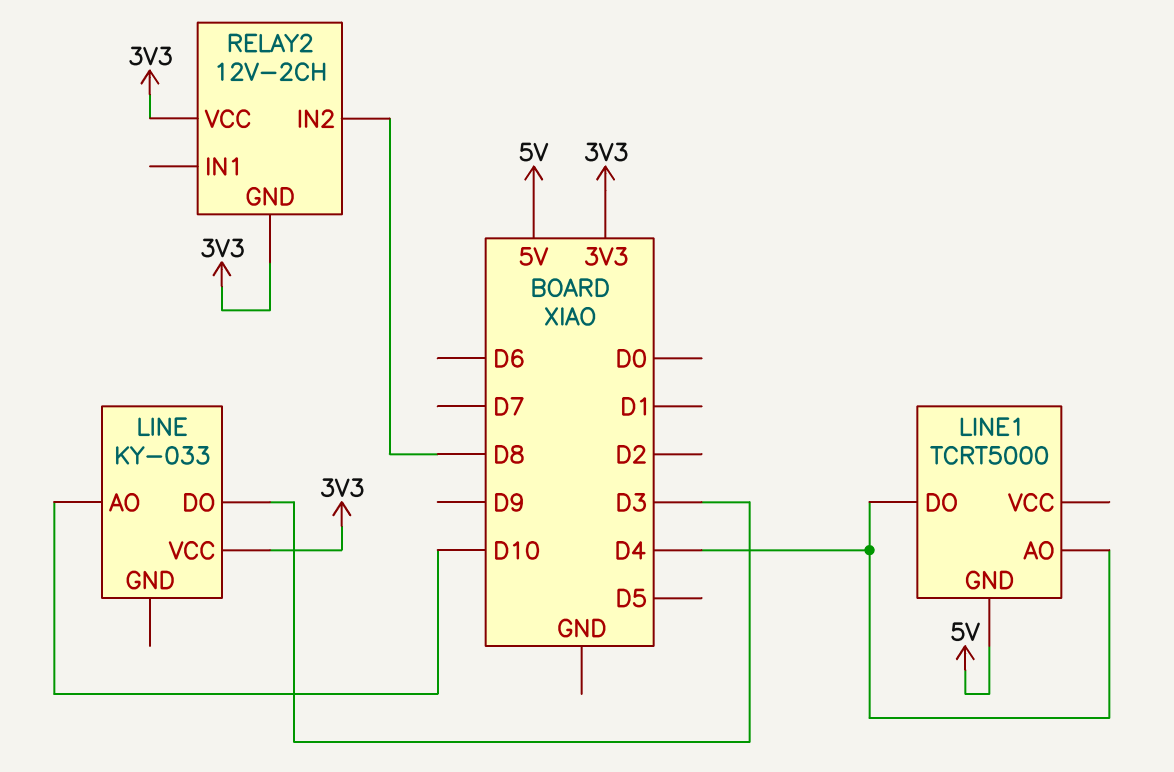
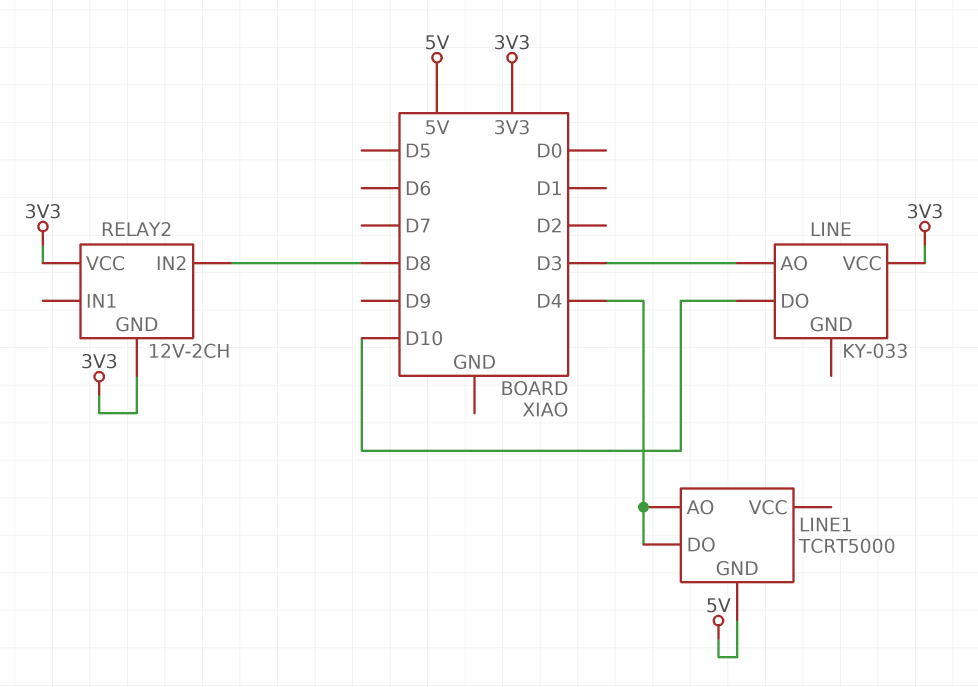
LINE pin AO: D10 -> D3
LINE pin DO: D3 -> D10

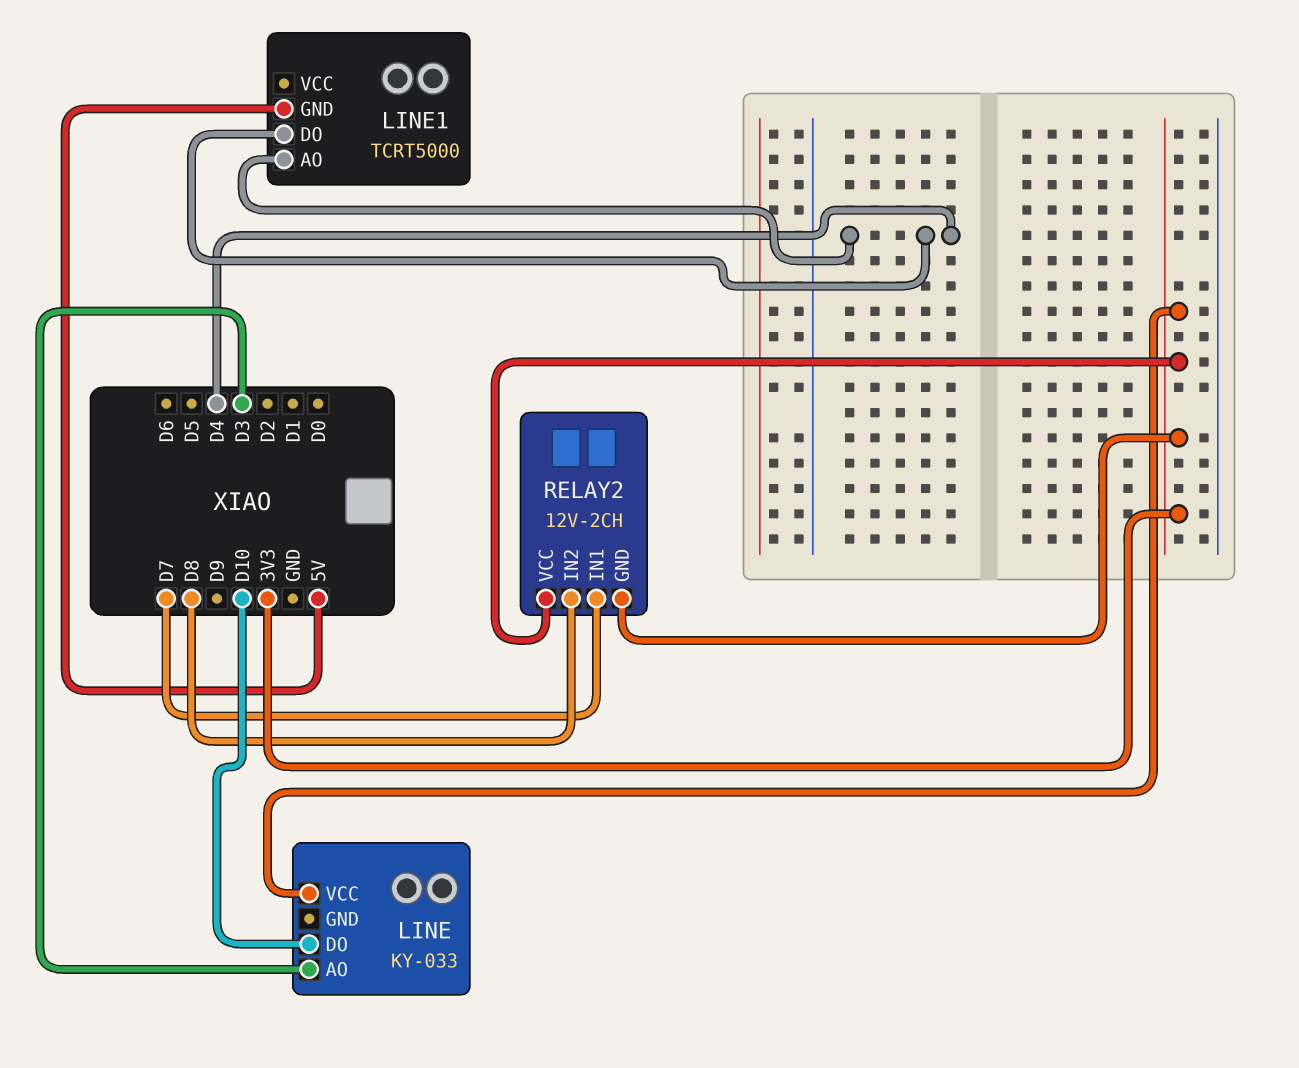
RELAY2 pin IN1: none -> D7

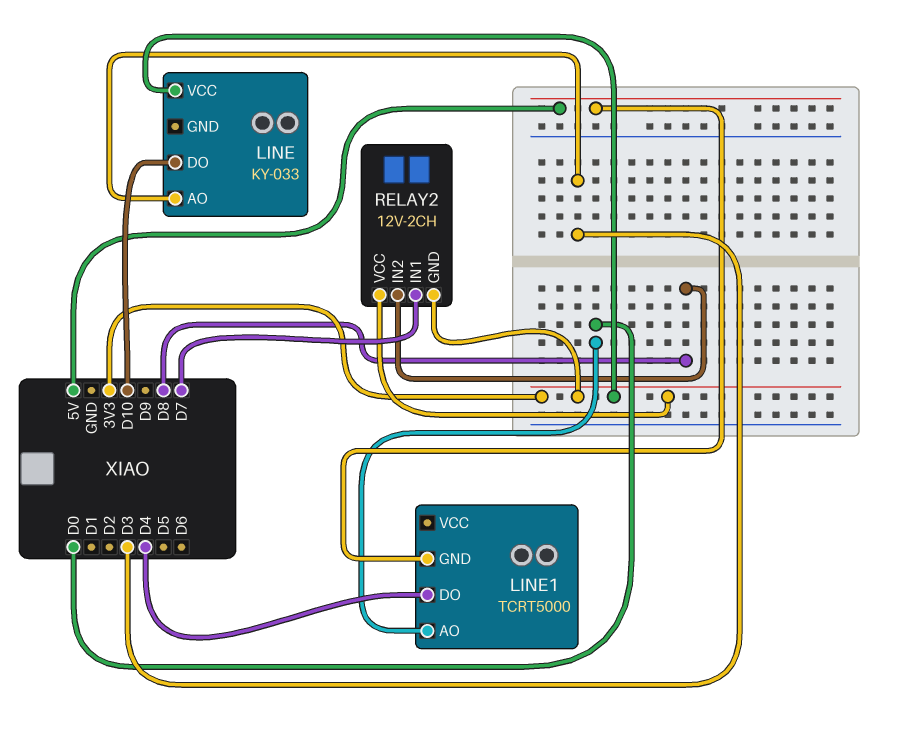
LINE1 pin AO: D4 -> D0

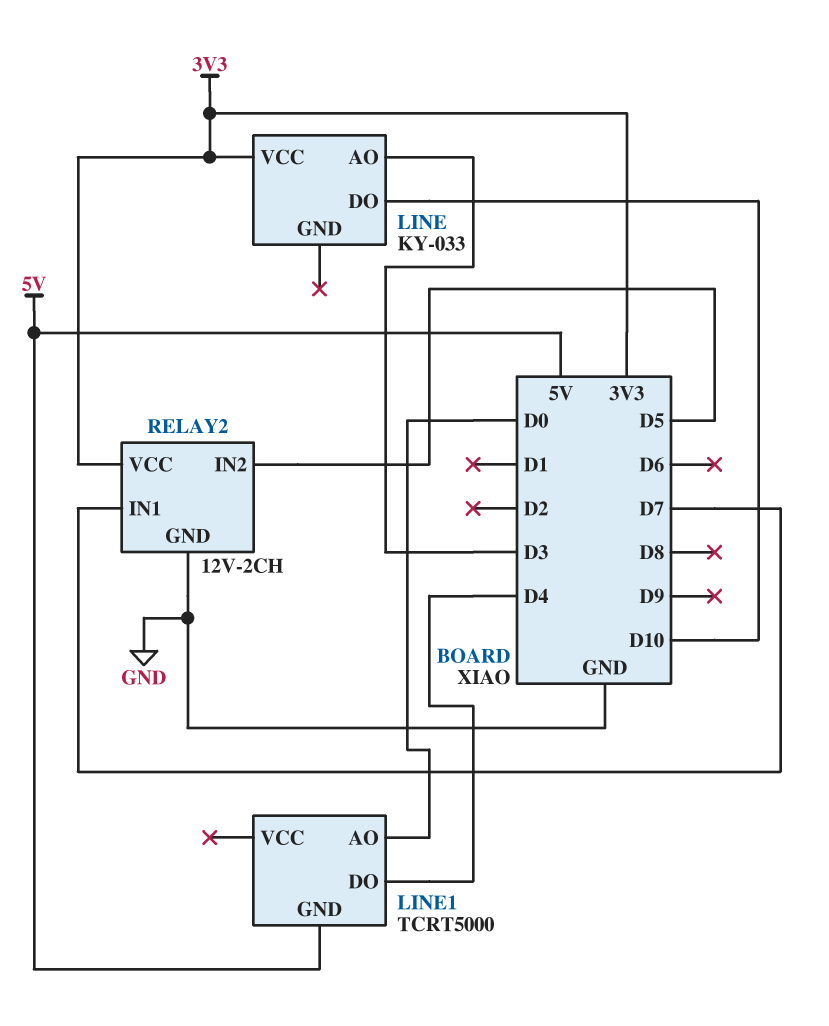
RELAY2 pin GND: 3V3 -> GND
RELAY2 pin IN2: D8 -> D5

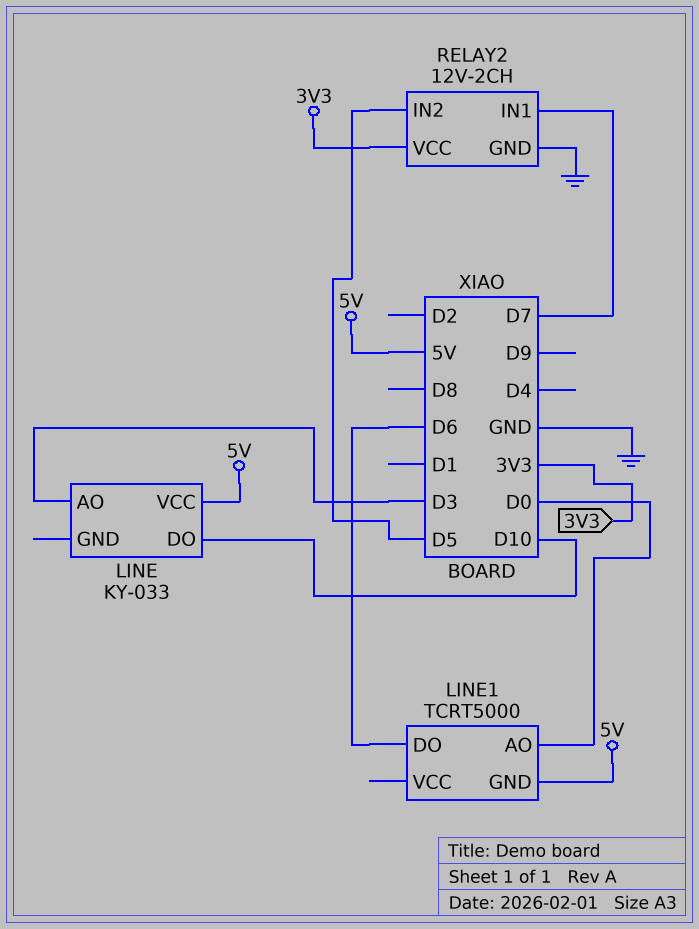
LINE pin VCC: 3V3 -> 5V
LINE1 pin DO: D4 -> D6

